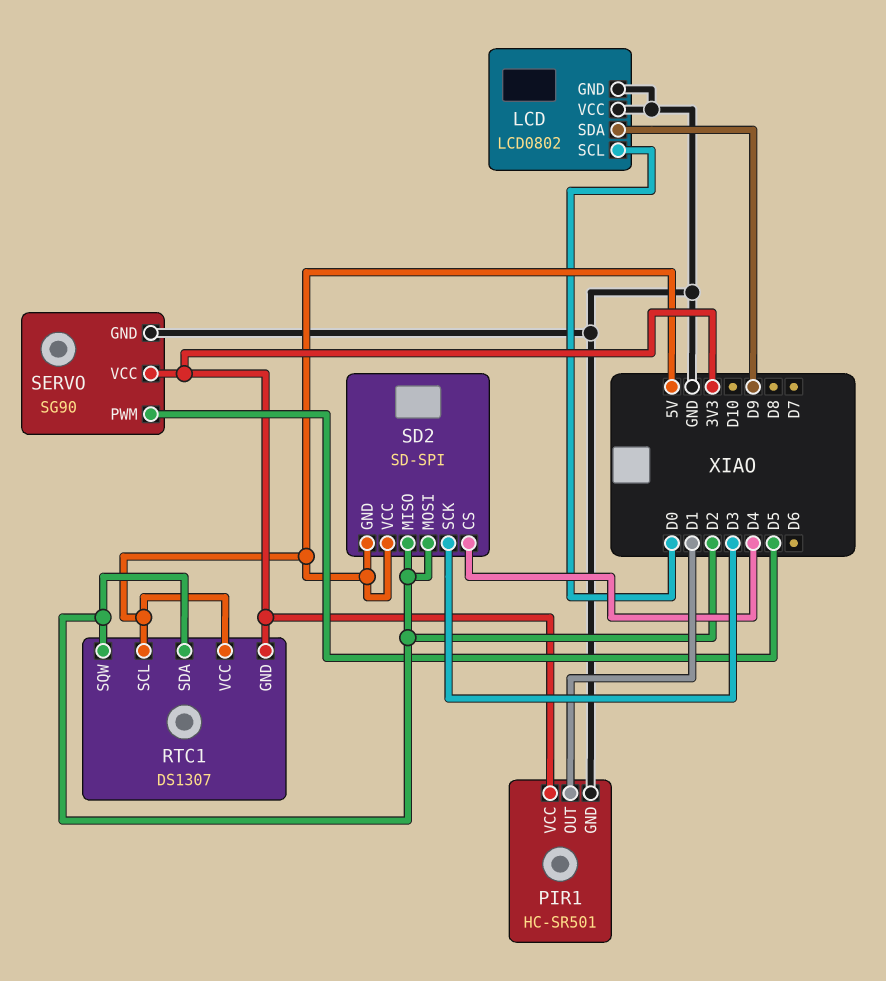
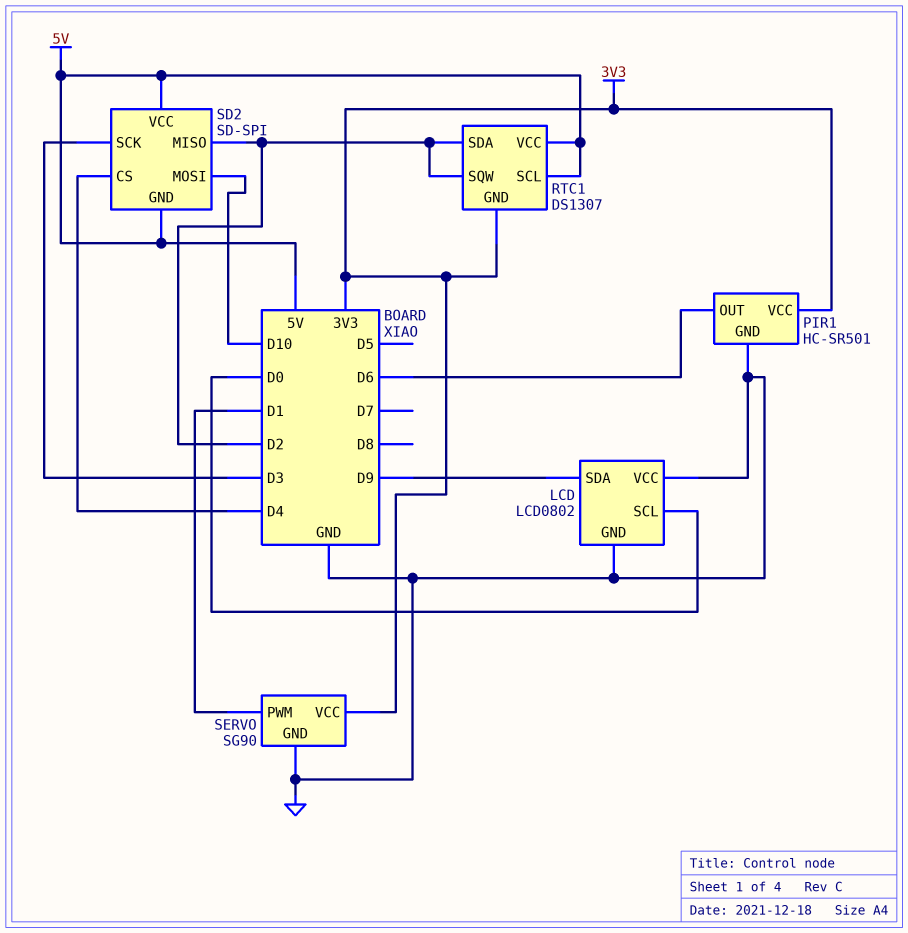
PIR1 pin OUT: D1 -> D6
SD2 pin MOSI: D2 -> D10
SERVO pin PWM: D5 -> D1

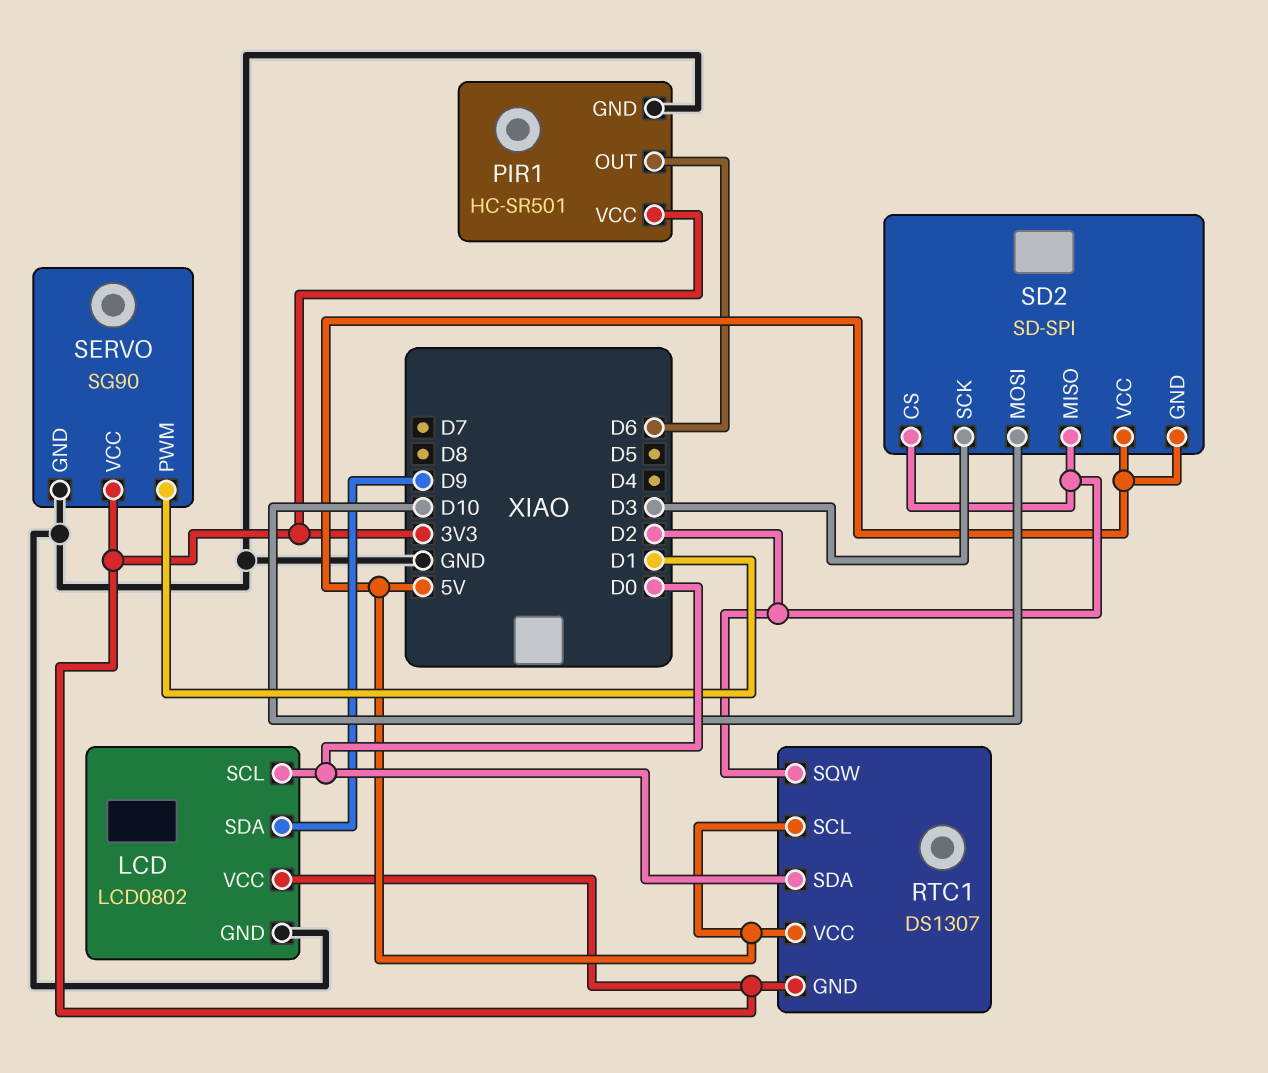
LCD pin VCC: GND -> 3V3
RTC1 pin SDA: D2 -> D0
SD2 pin CS: D4 -> D2

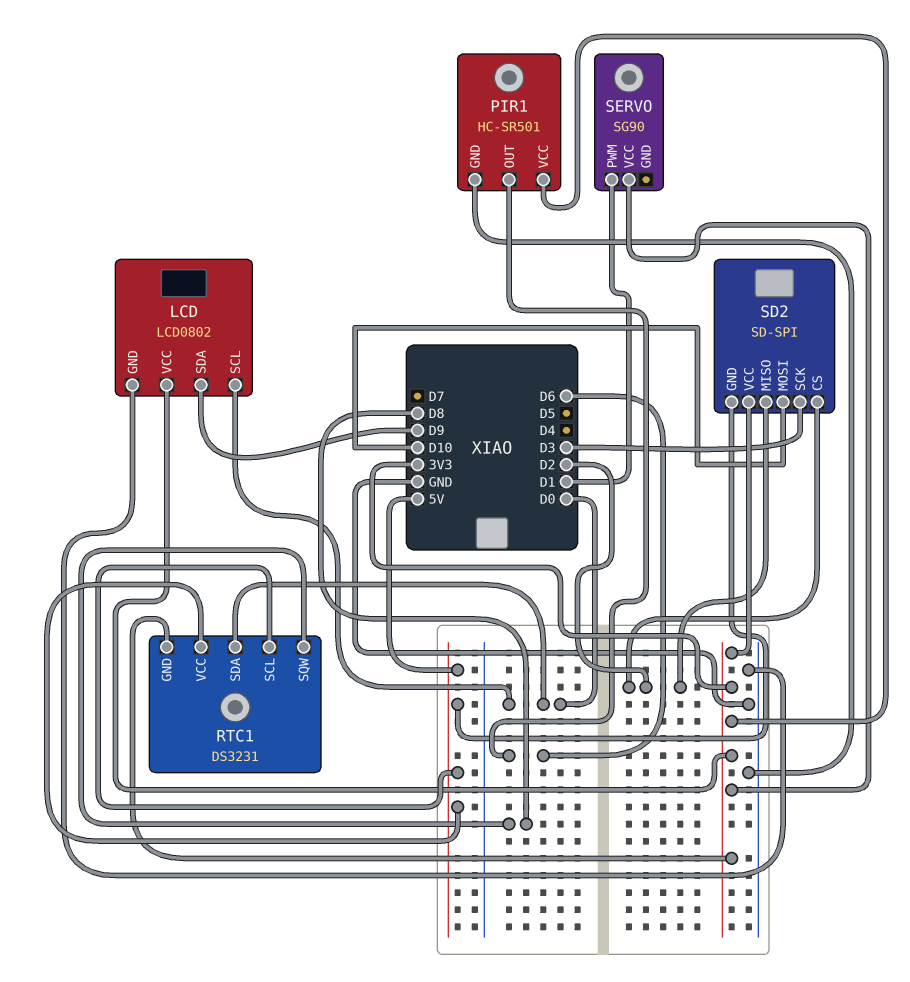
RTC1: DS1307 -> DS3231
RTC1 pin SQW: D2 -> D8
SD2 pin VCC: 5V -> 3V3
SERVO pin GND: GND -> none

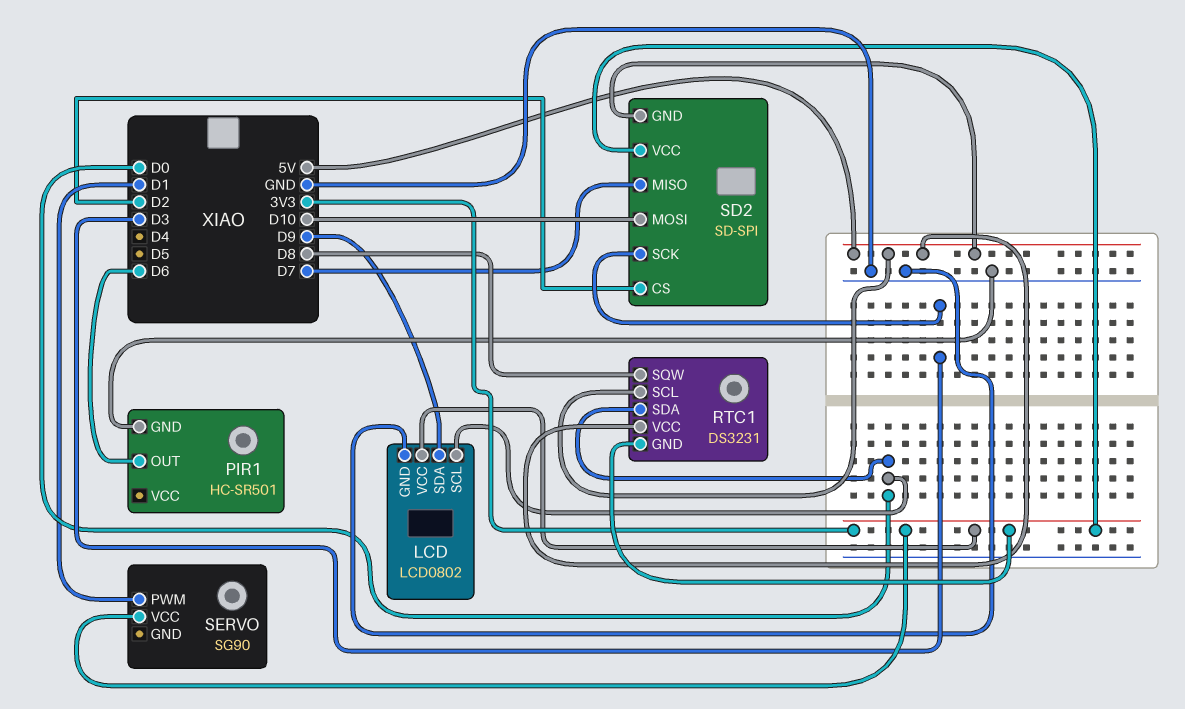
PIR1 pin VCC: 3V3 -> none
SD2 pin MISO: D2 -> D7

